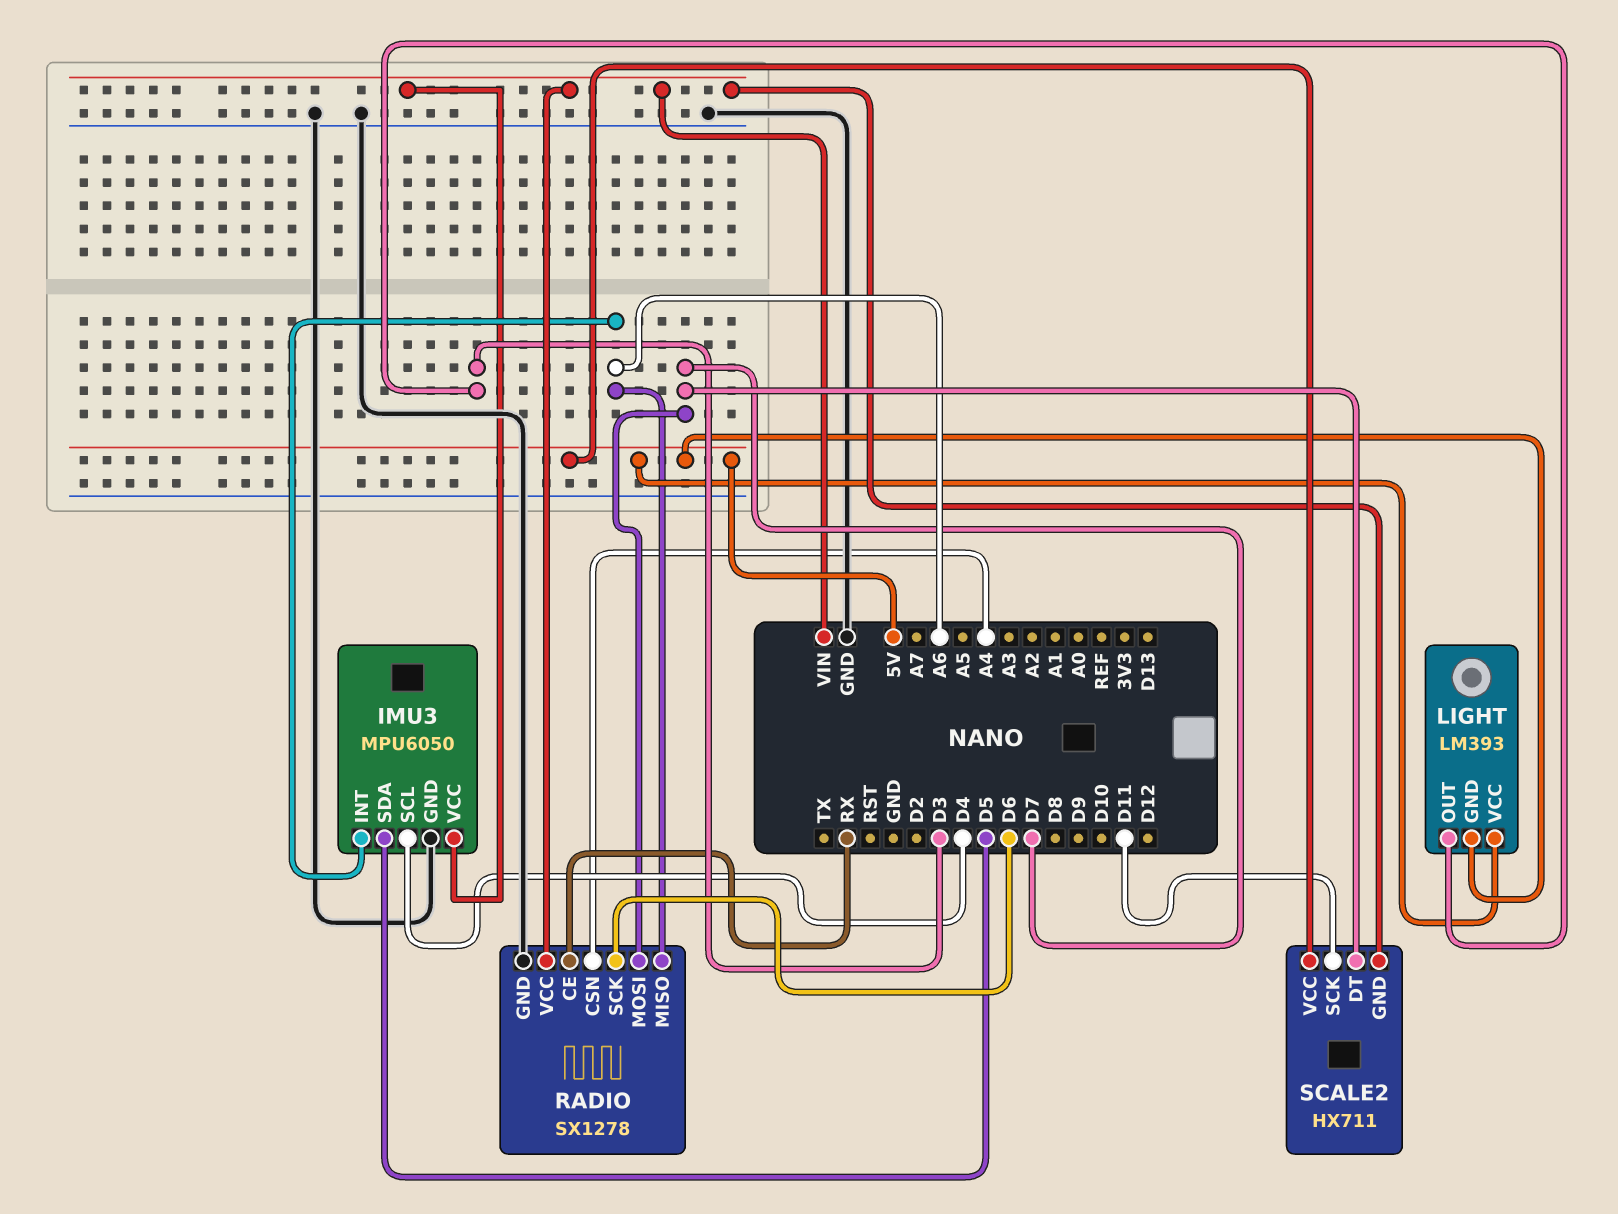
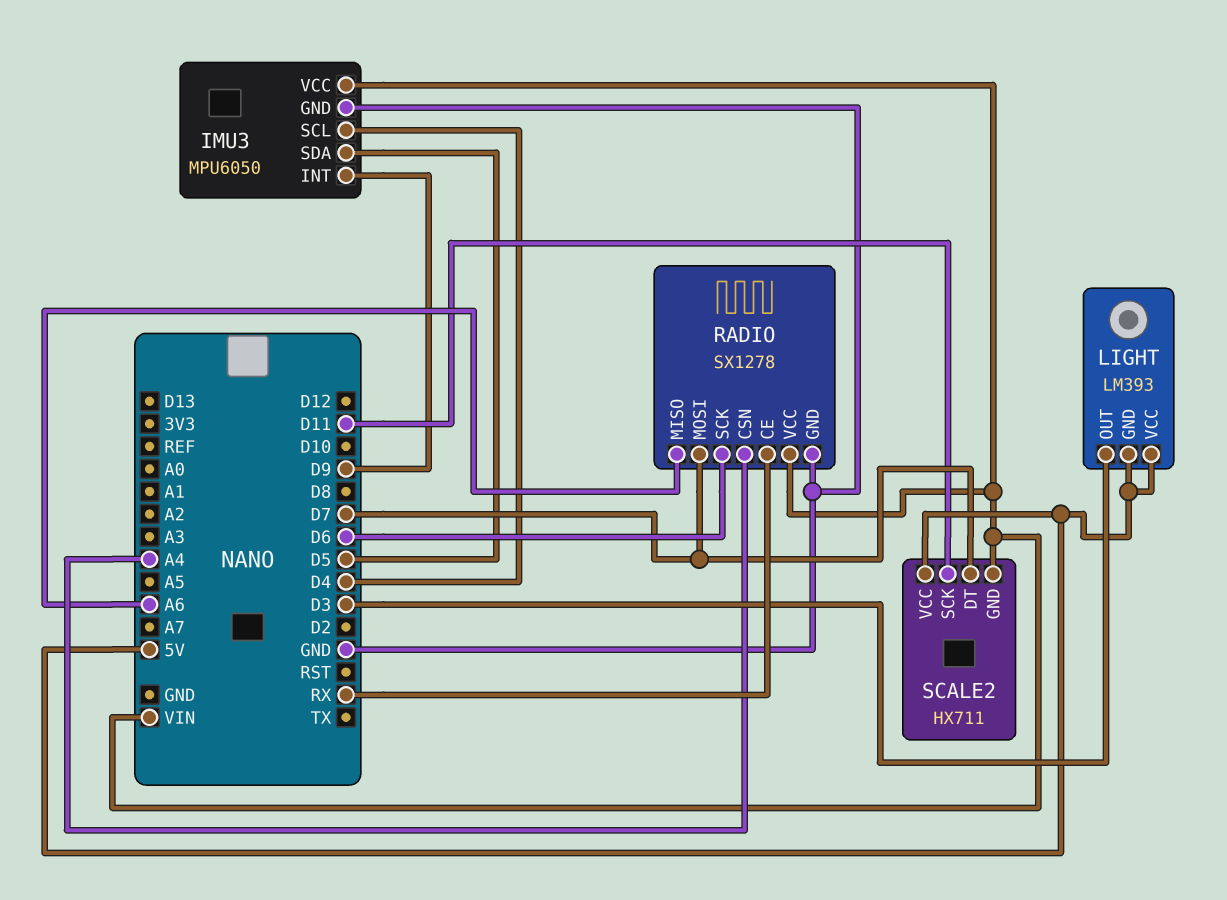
IMU3 pin INT: A6 -> D9

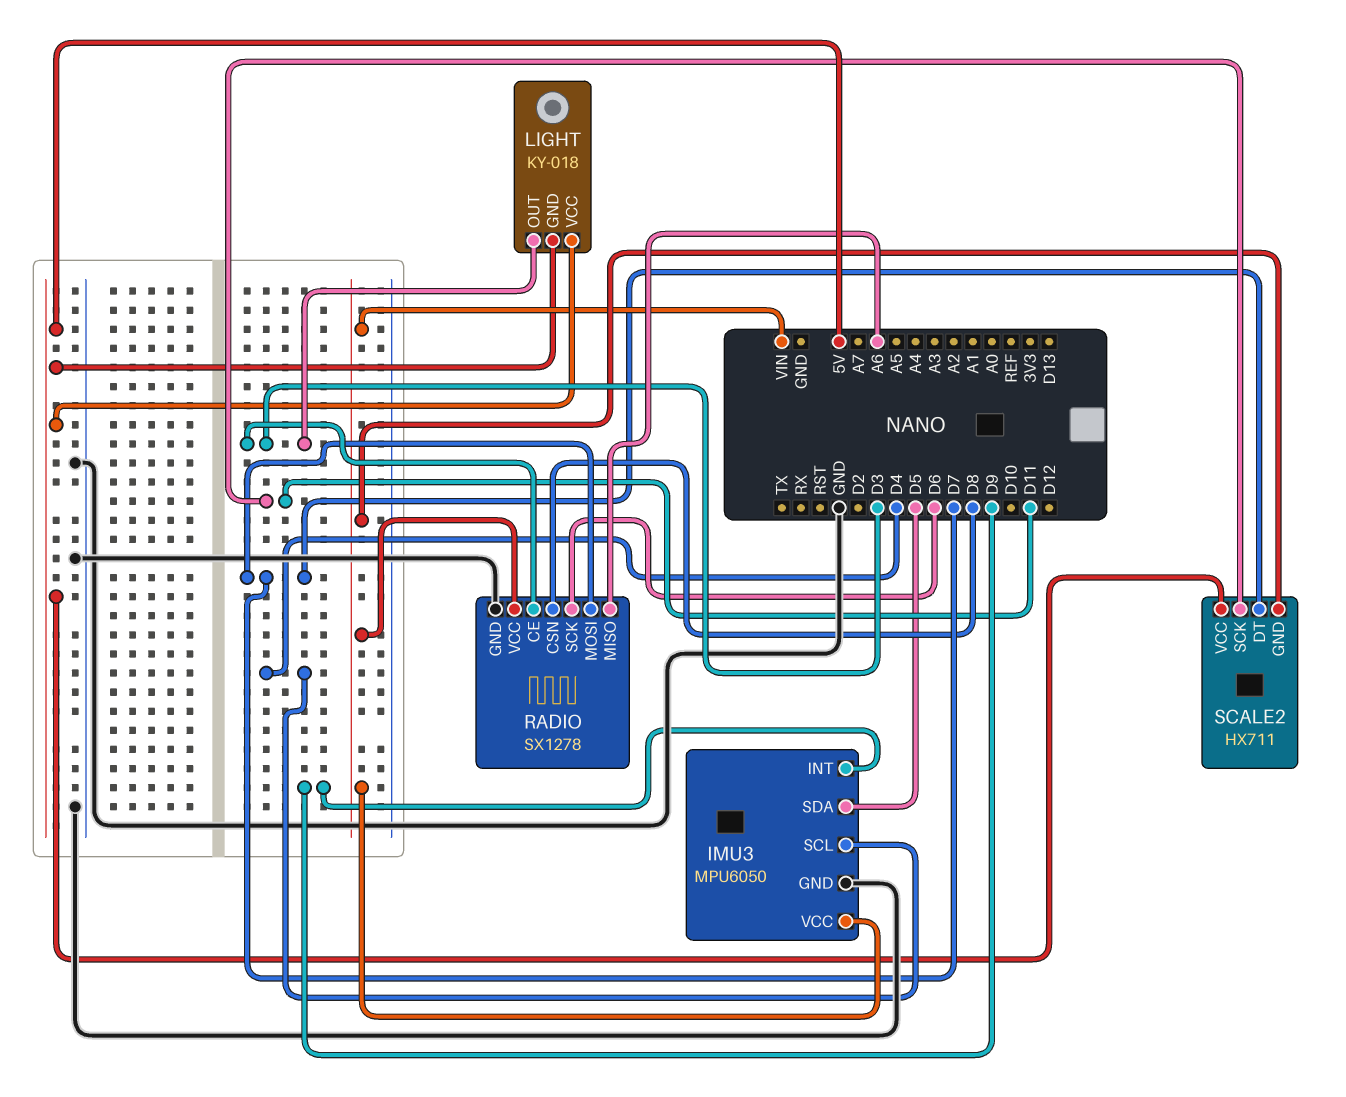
LIGHT: LM393 -> KY-018
RADIO pin CE: RX -> D3
RADIO pin CSN: A4 -> D8

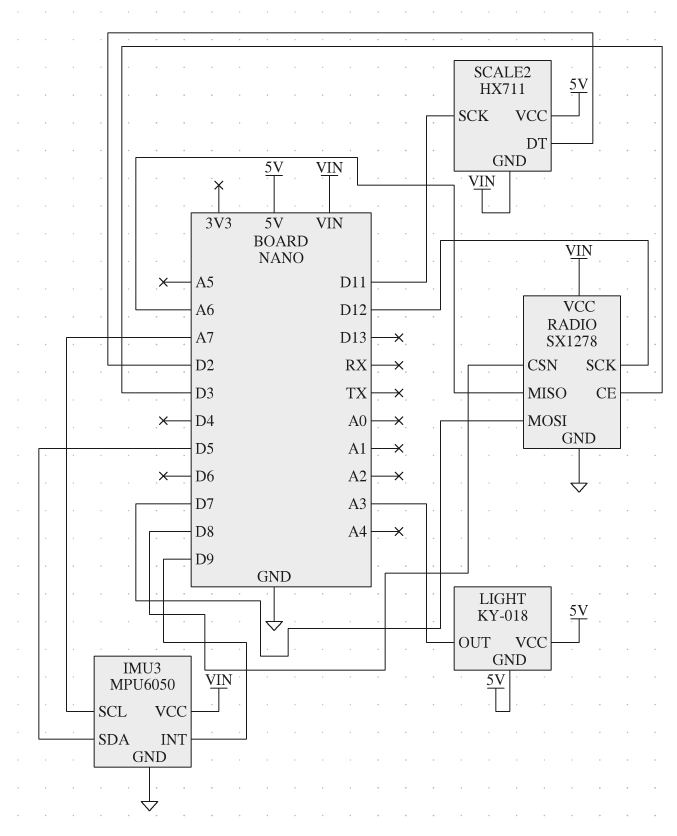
IMU3 pin SCL: D4 -> A7
LIGHT pin OUT: D3 -> A3
RADIO pin SCK: D6 -> D12
SCALE2 pin DT: D7 -> D2

